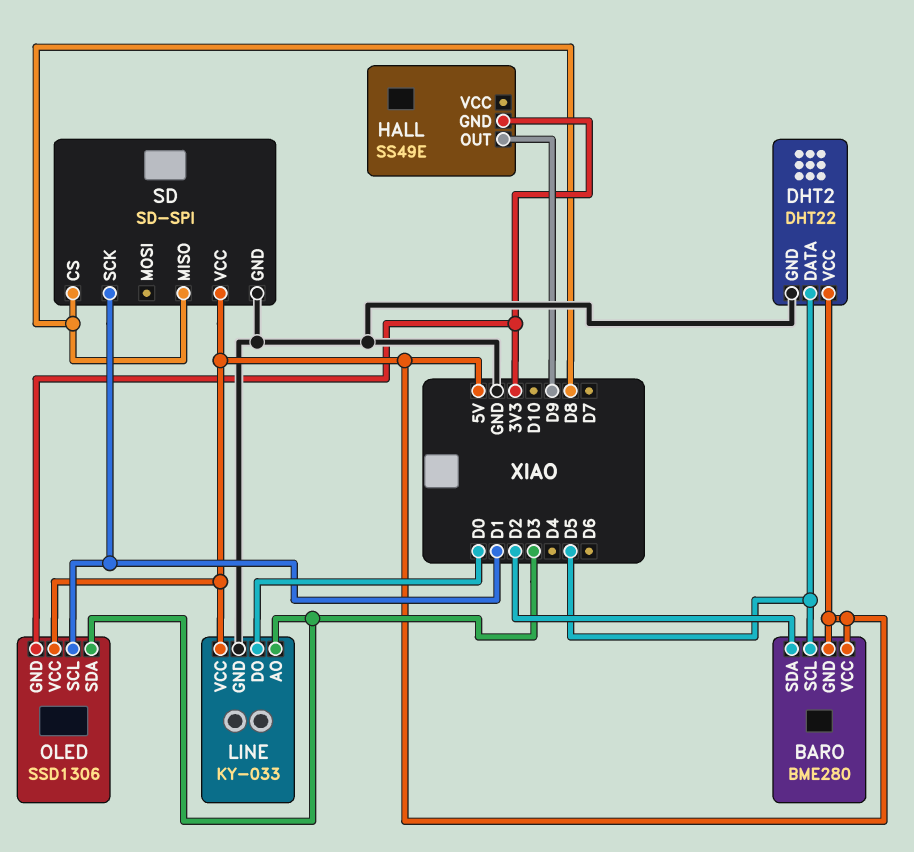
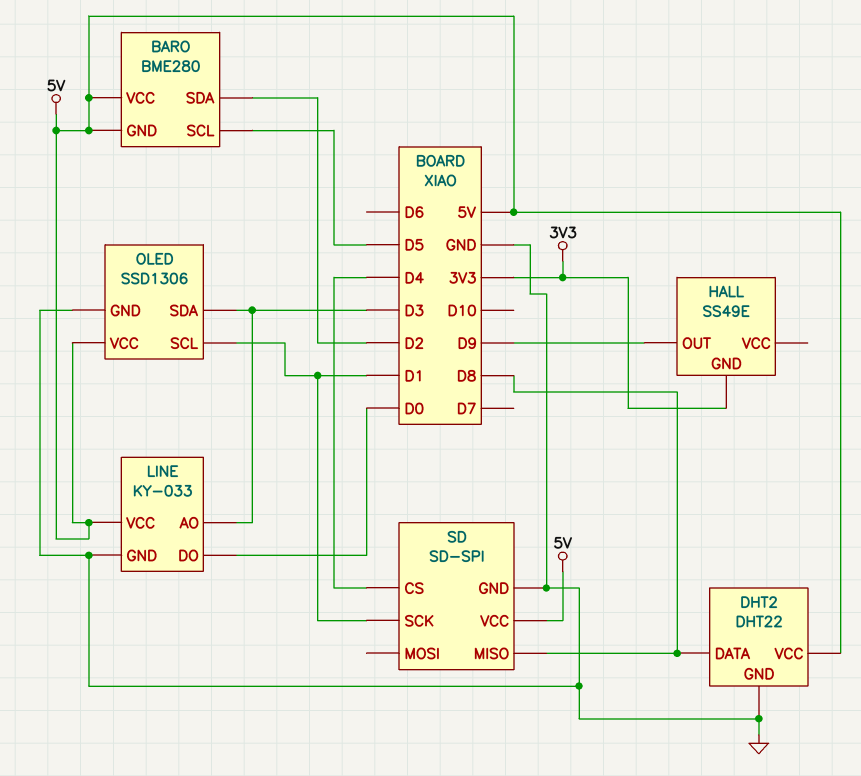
DHT2 pin DATA: D5 -> D8
OLED pin GND: 3V3 -> GND
SD pin CS: D8 -> D4

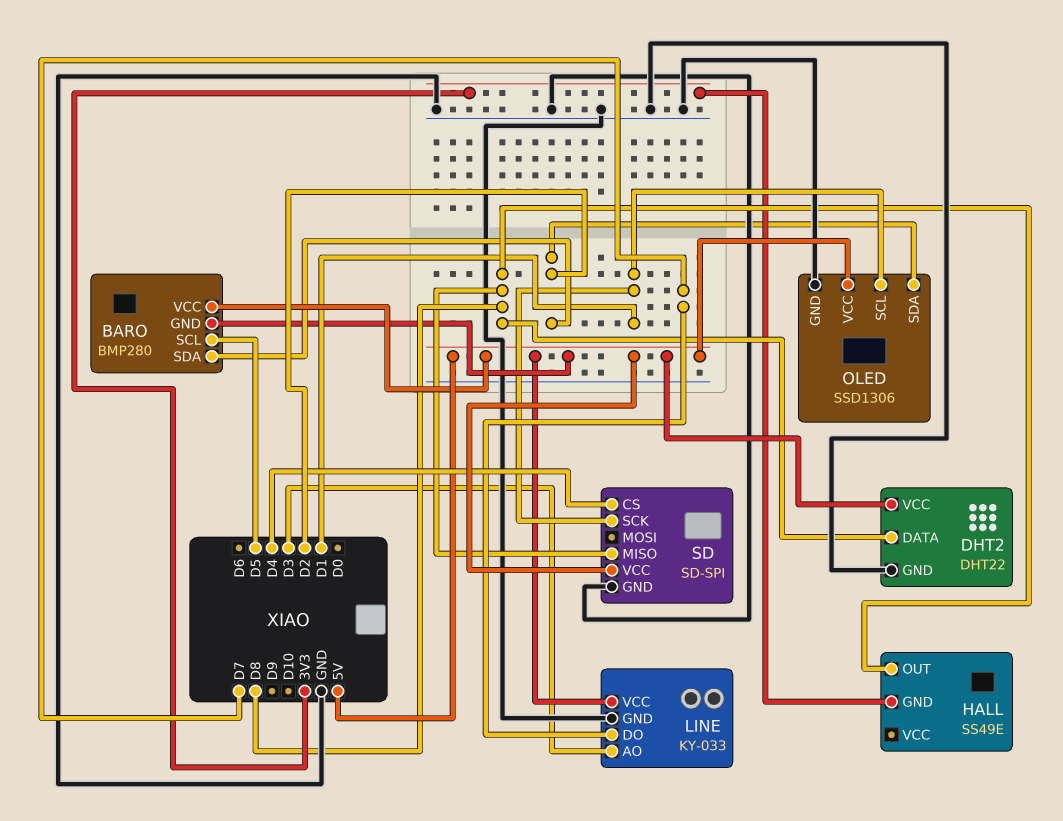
BARO: BME280 -> BMP280
HALL pin OUT: D9 -> D8
LINE pin DO: D0 -> D7
OLED pin SDA: D3 -> D2

